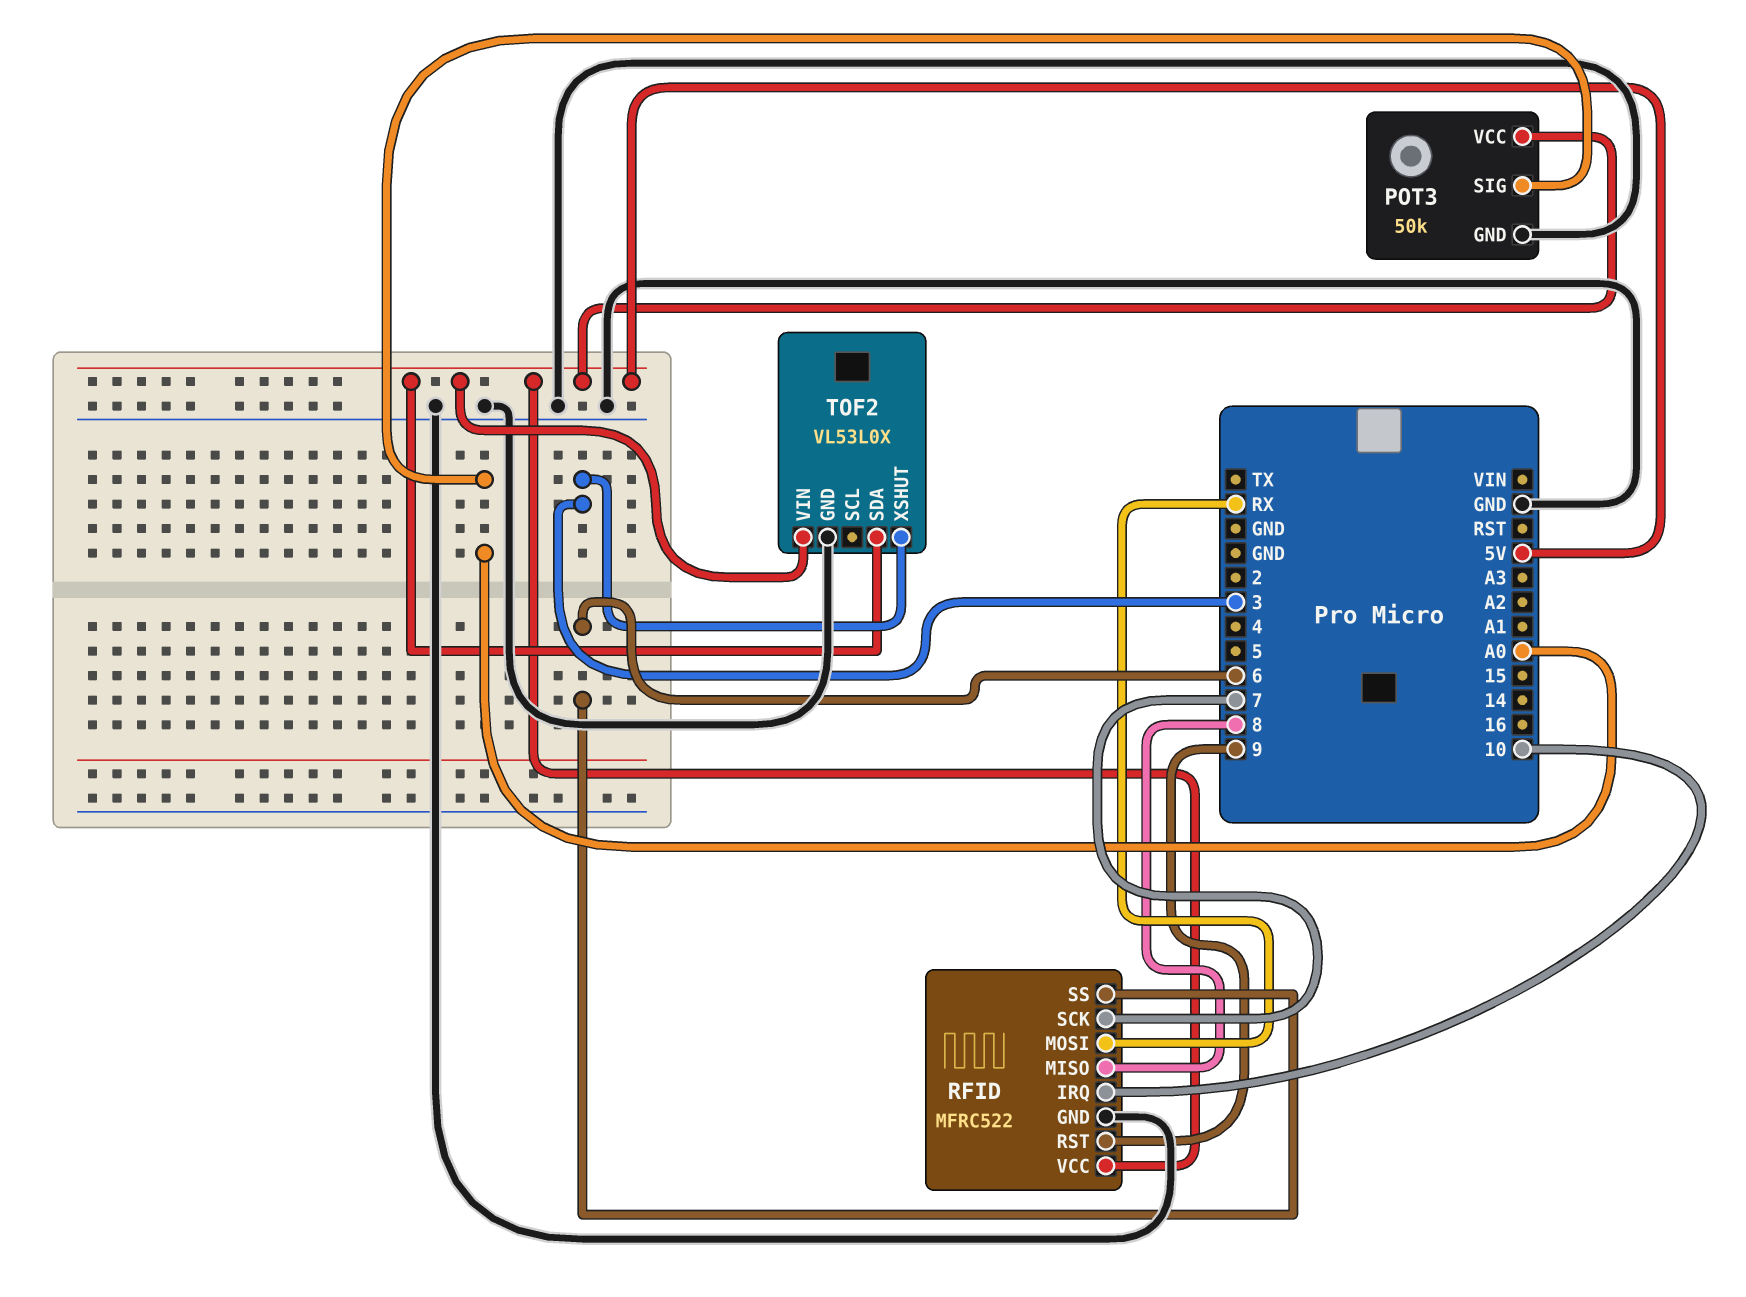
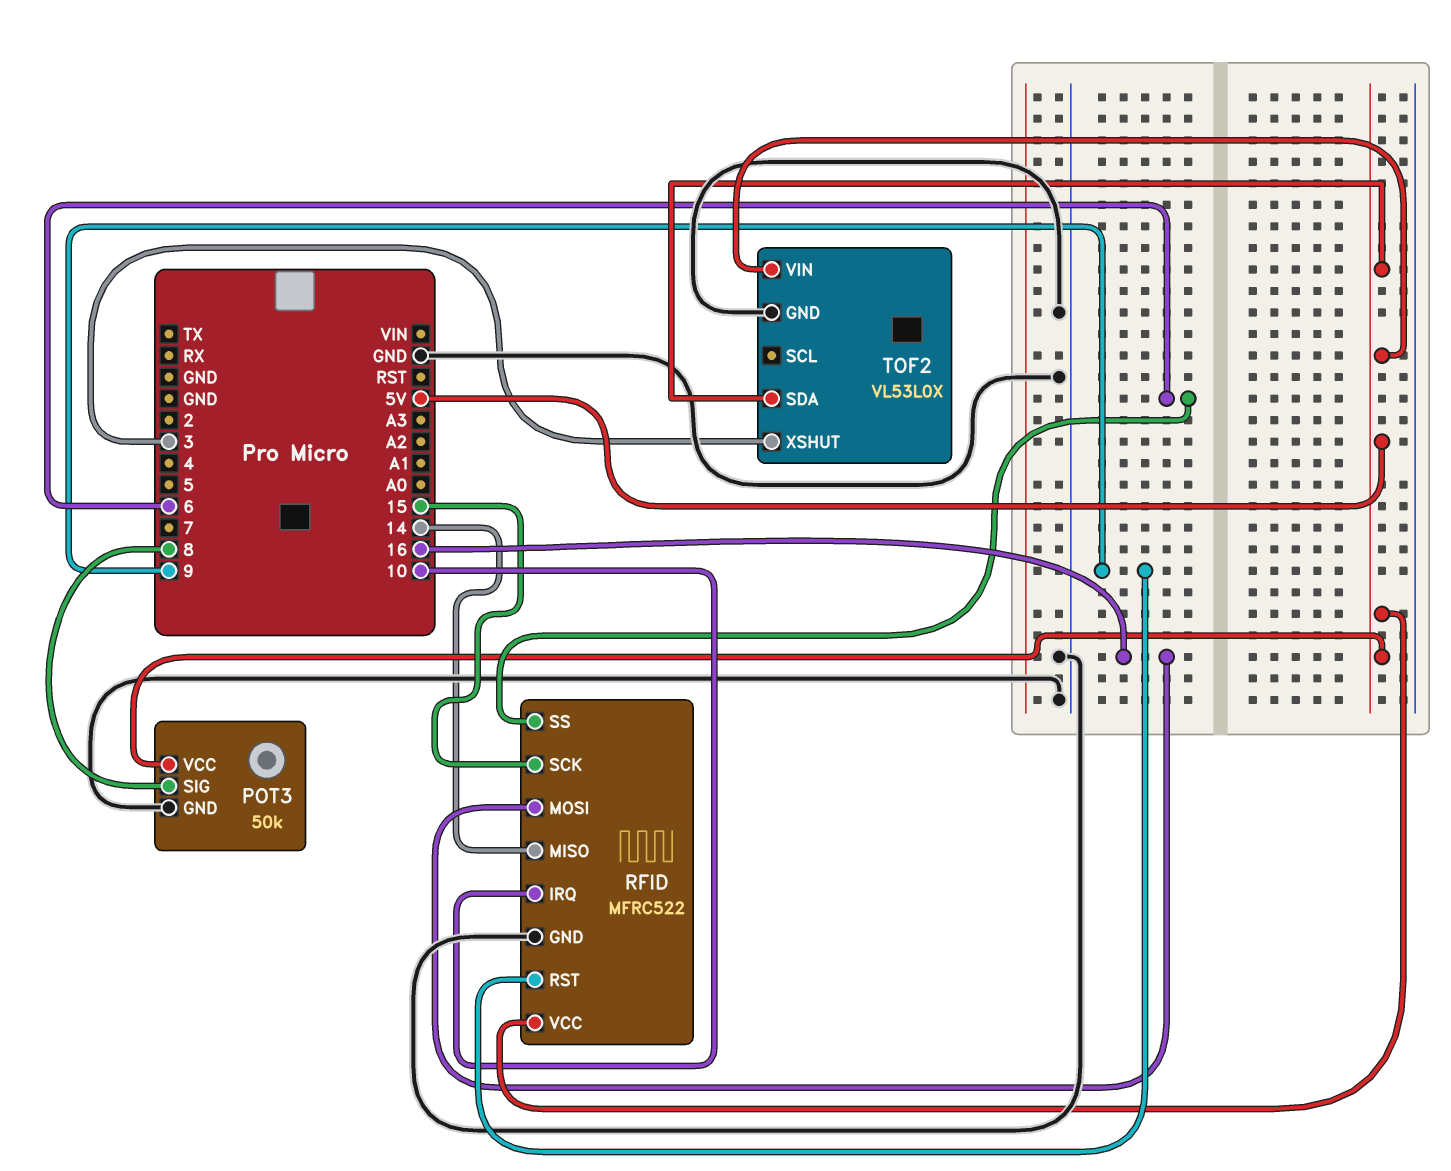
POT3 pin SIG: A0 -> 8
RFID pin MISO: 8 -> 14
RFID pin MOSI: RX -> 16
RFID pin SCK: 7 -> 15

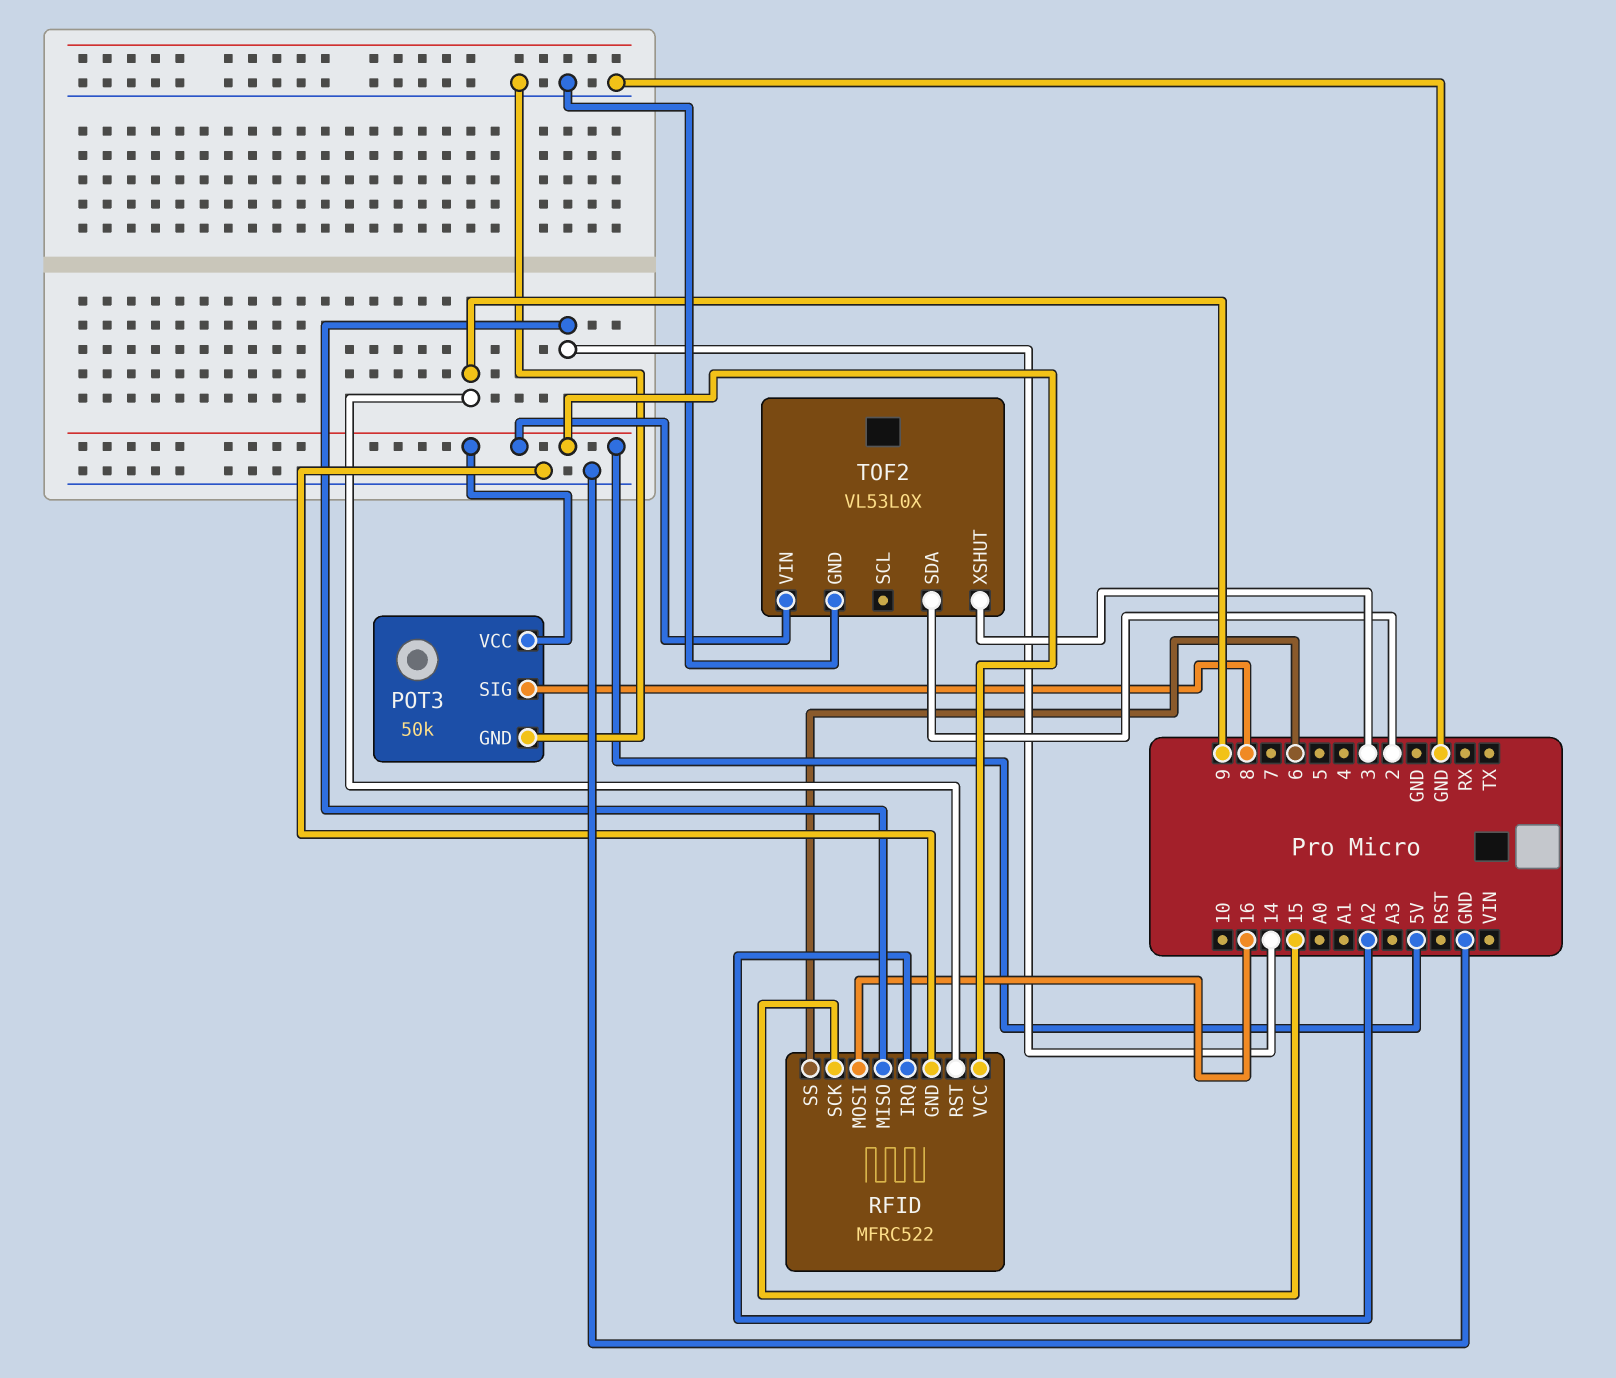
RFID pin IRQ: 10 -> A2
TOF2 pin SDA: 5V -> 2

